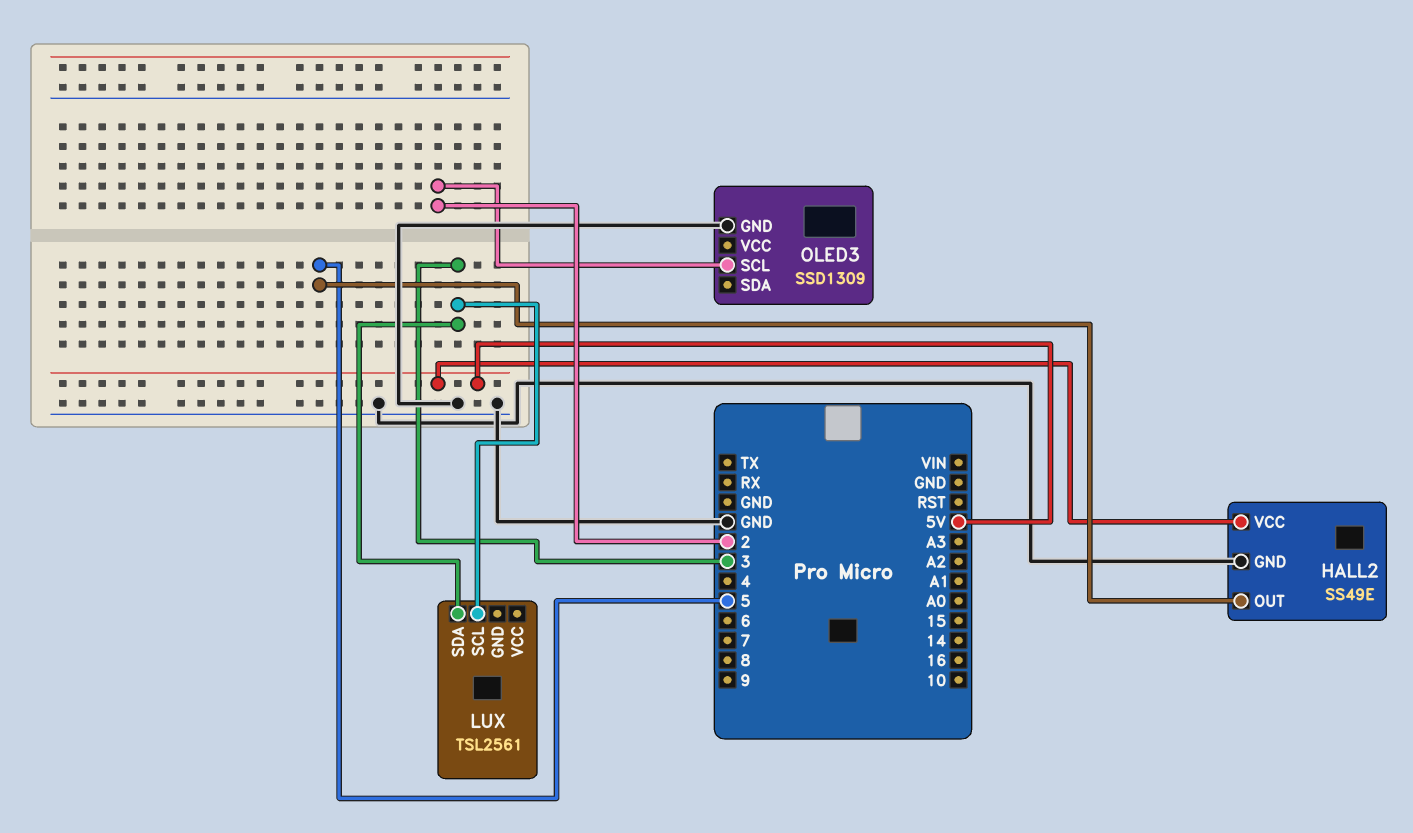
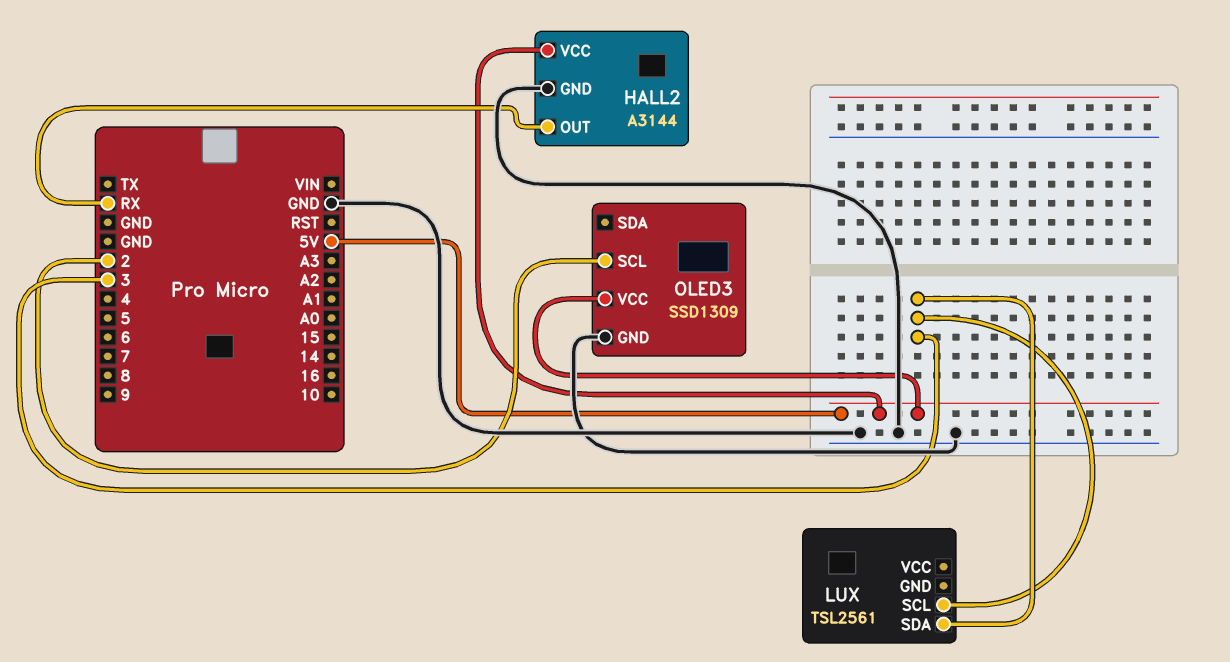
HALL2: SS49E -> A3144
HALL2 pin OUT: 5 -> RX
OLED3 pin VCC: none -> 5V

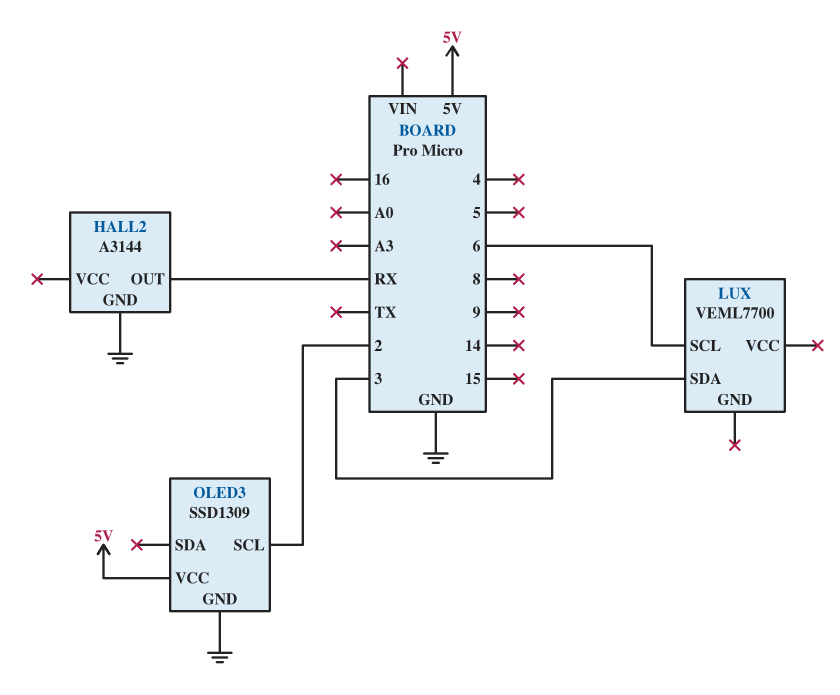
HALL2 pin VCC: 5V -> none
LUX: TSL2561 -> VEML7700
LUX pin SCL: 3 -> 6

